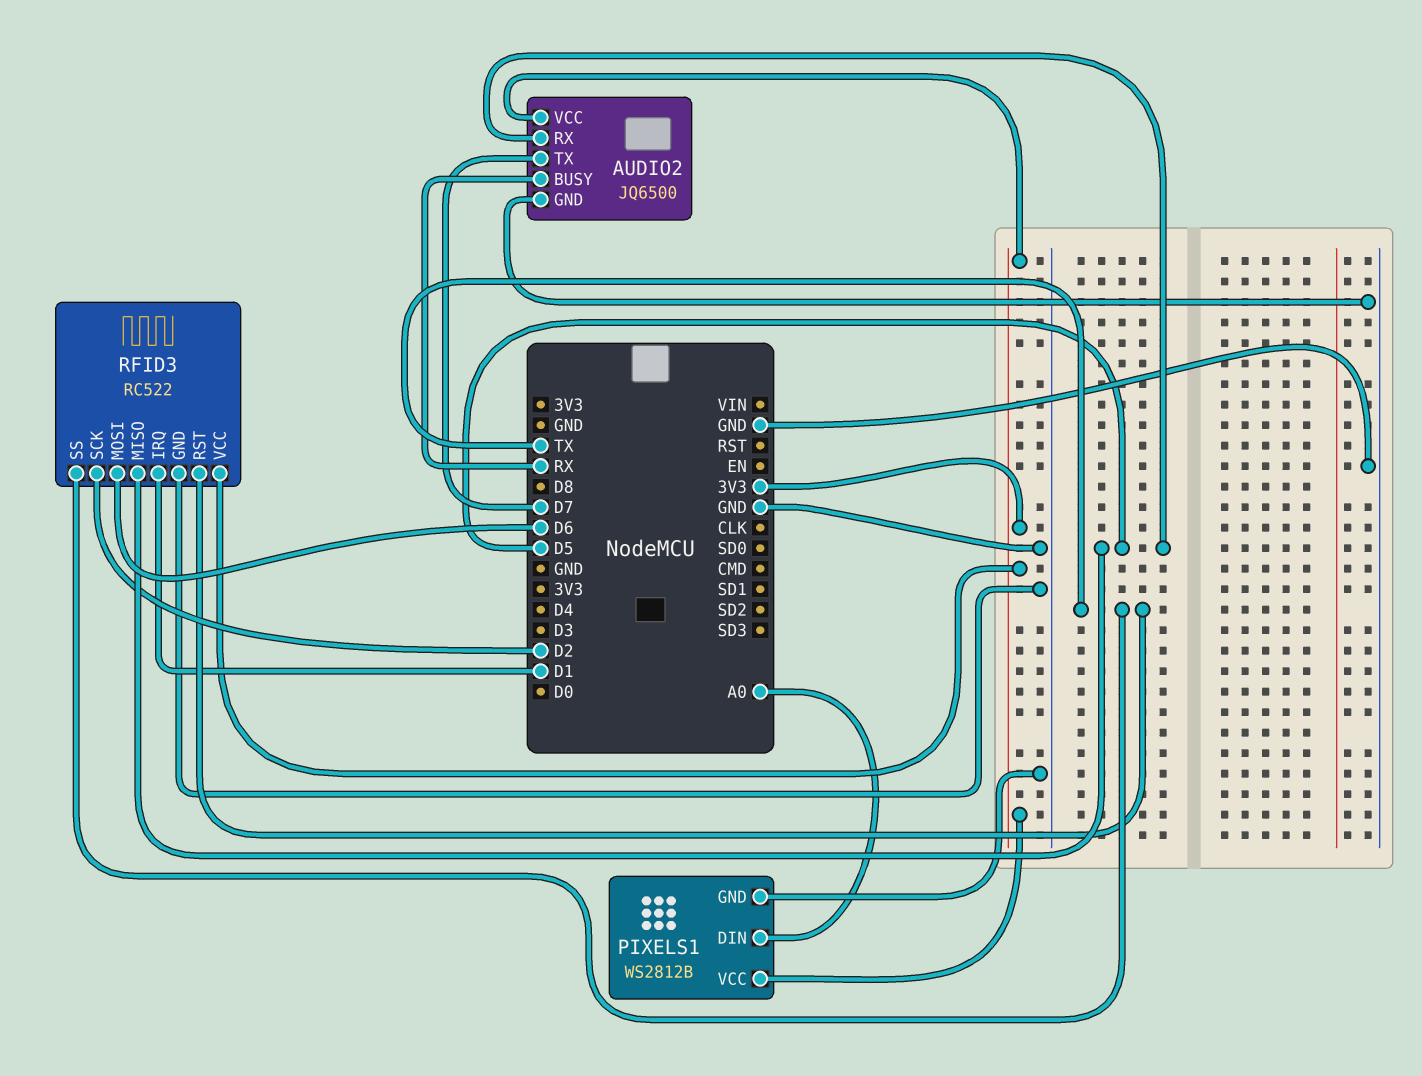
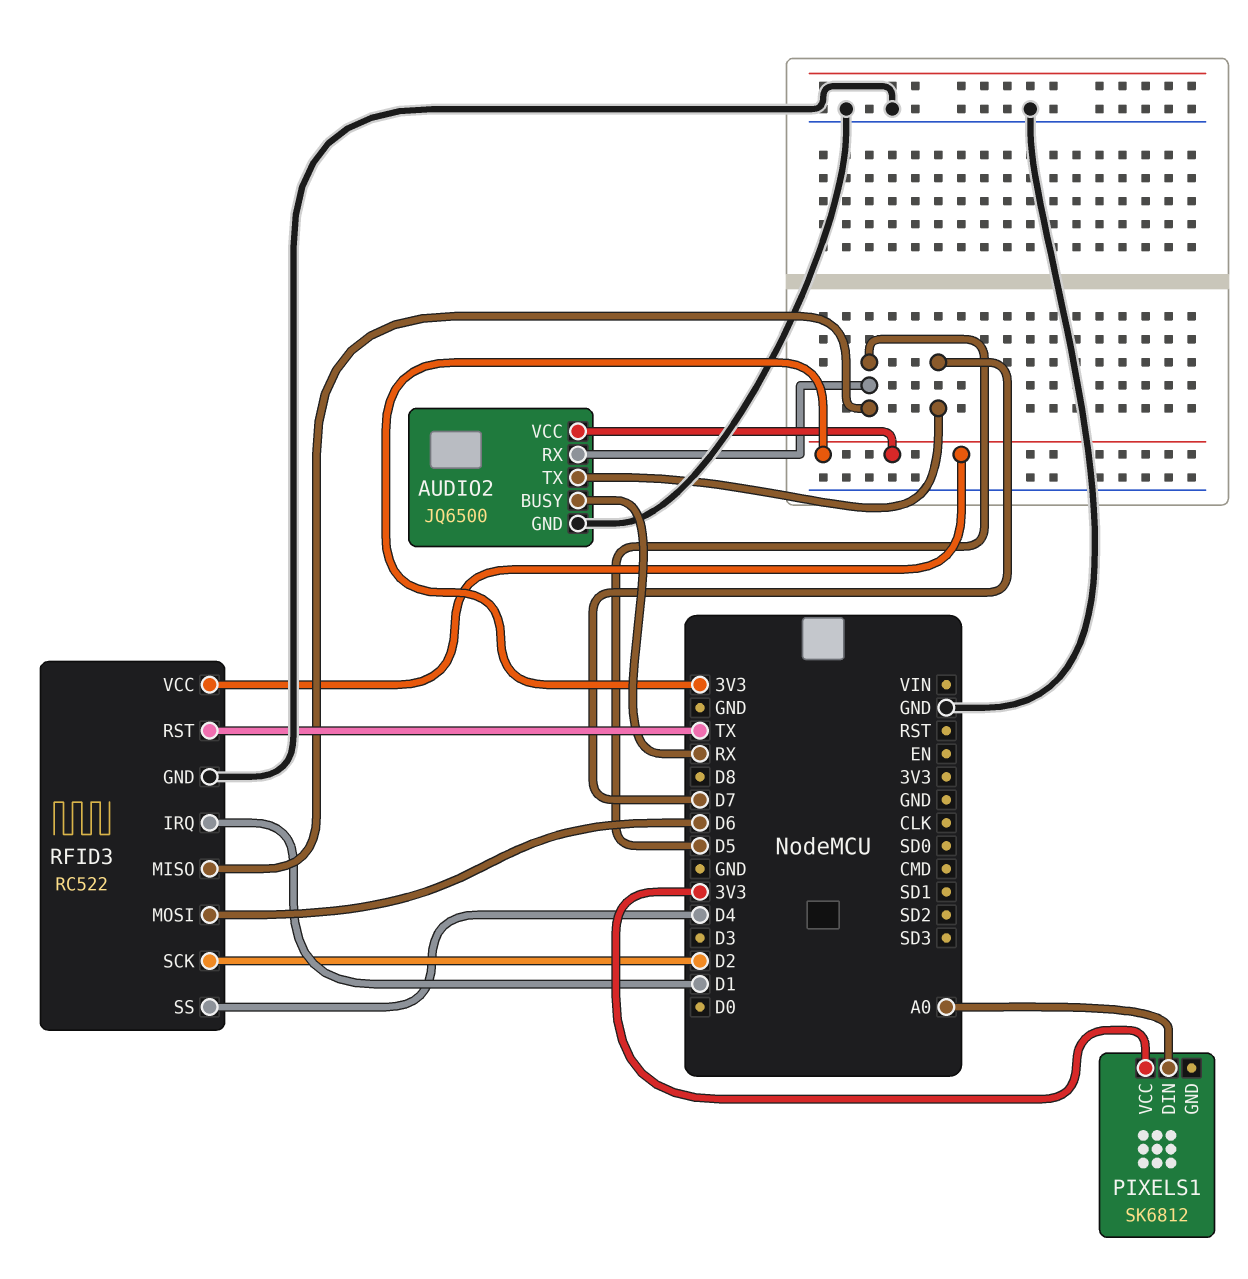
PIXELS1: WS2812B -> SK6812
PIXELS1 pin GND: GND -> none
RFID3 pin SS: TX -> D4

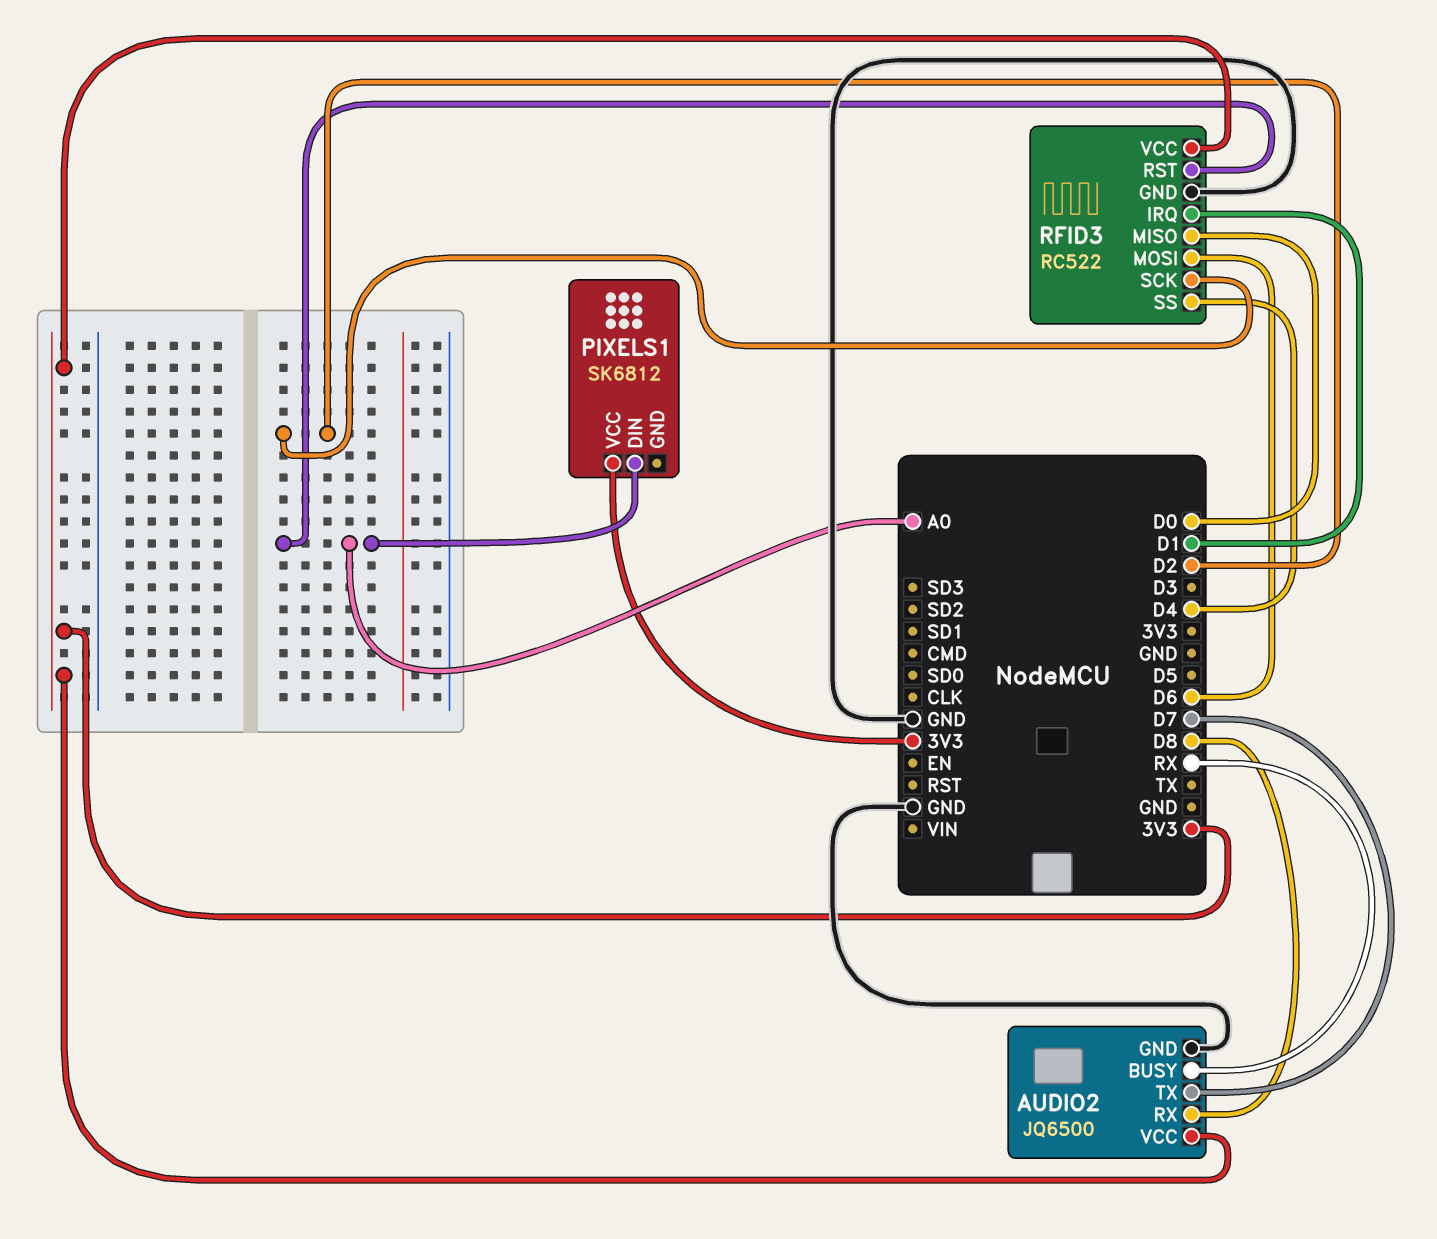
AUDIO2 pin RX: D5 -> D8
RFID3 pin MISO: D5 -> D0
RFID3 pin RST: TX -> A0

